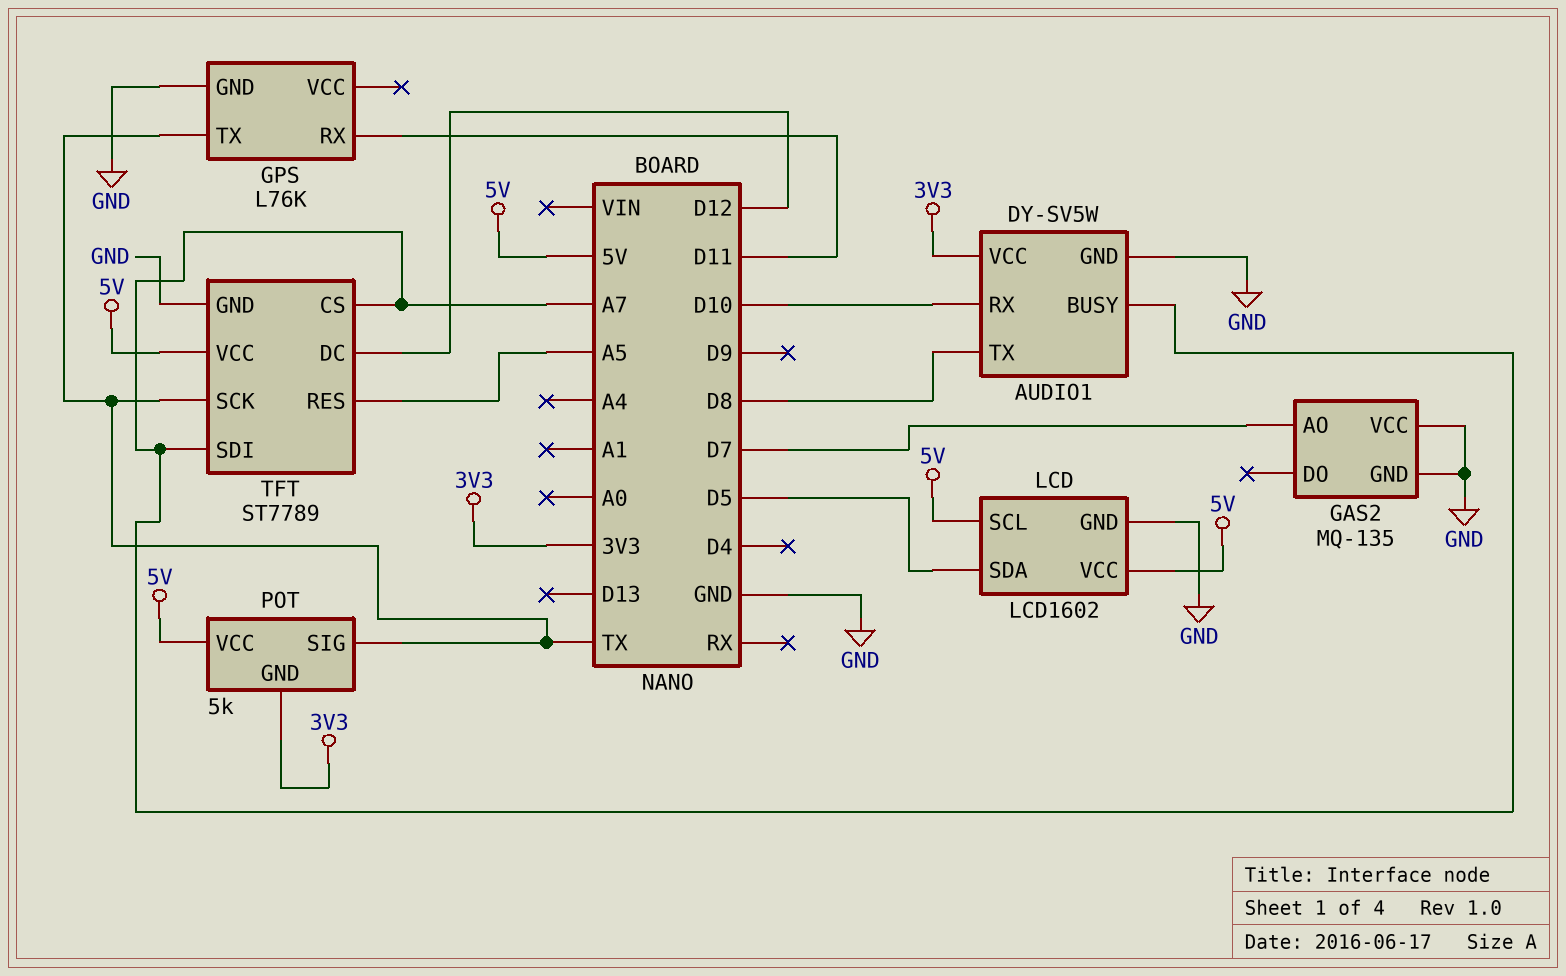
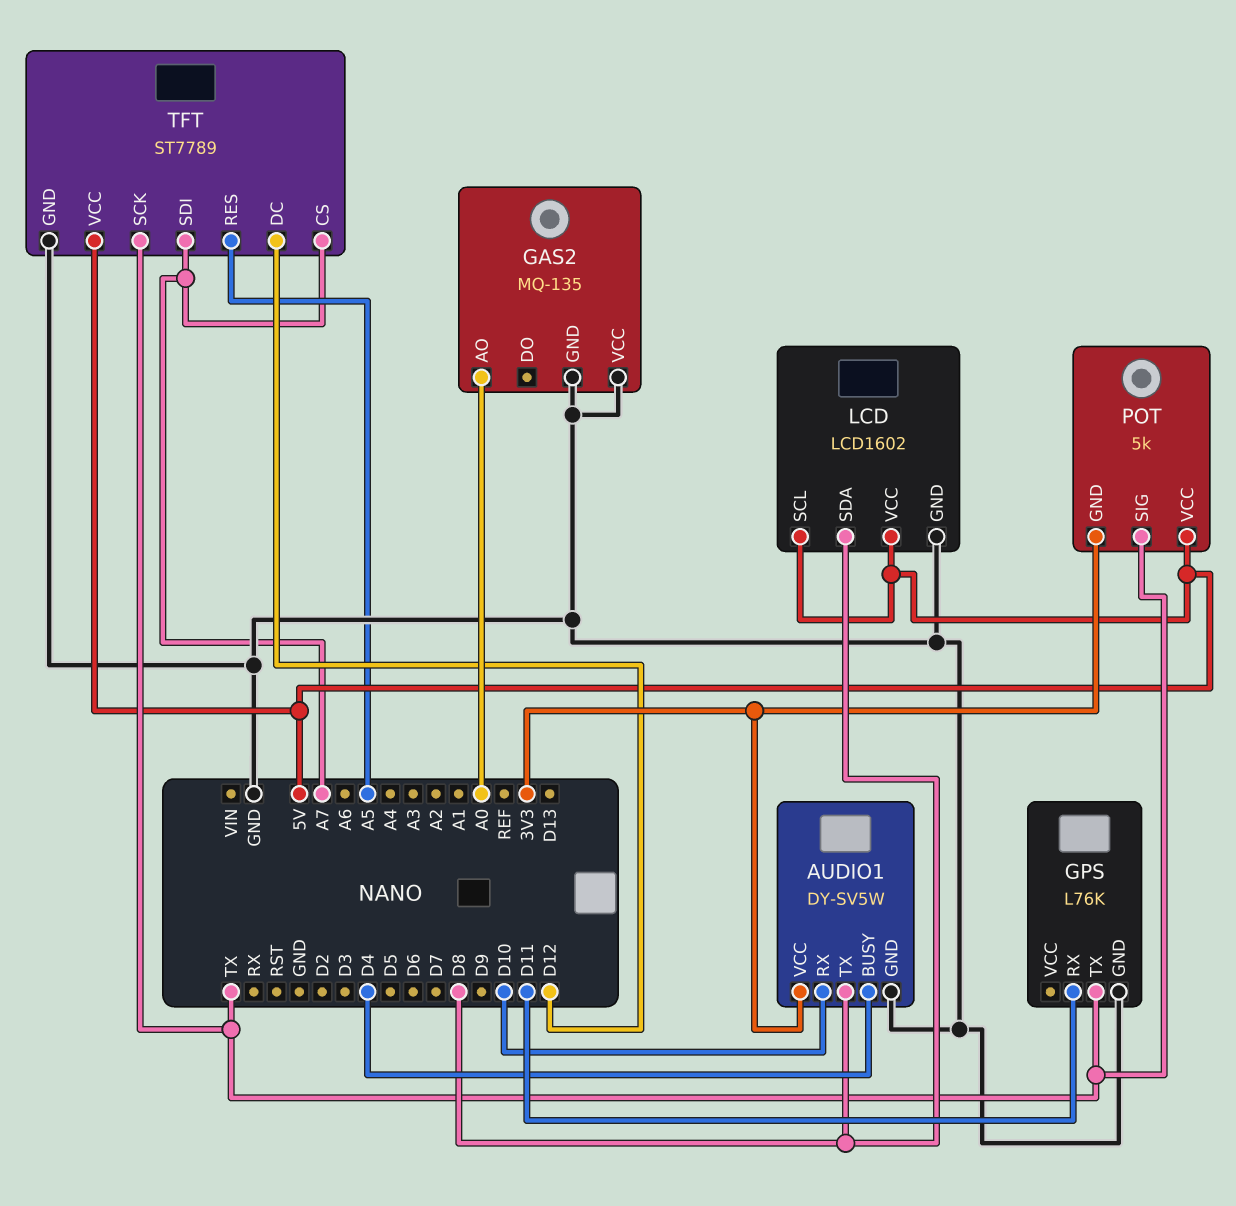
AUDIO1 pin BUSY: A7 -> D4
GAS2 pin AO: D7 -> A0
LCD pin SDA: D5 -> D8

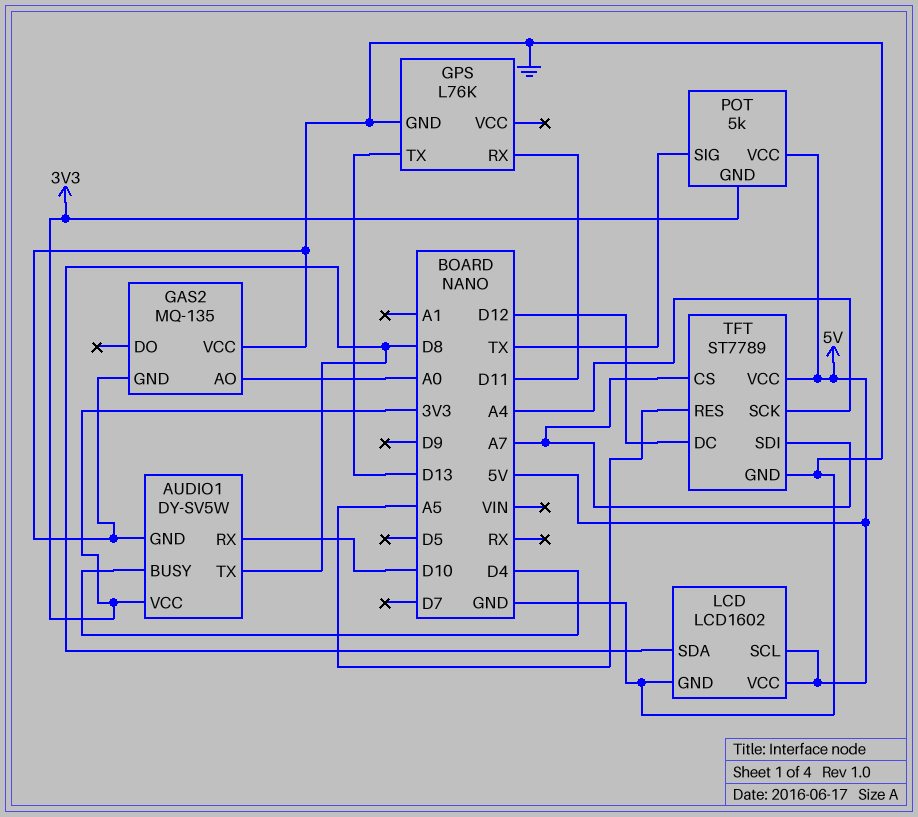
GPS pin TX: TX -> D13
TFT pin SCK: TX -> A4

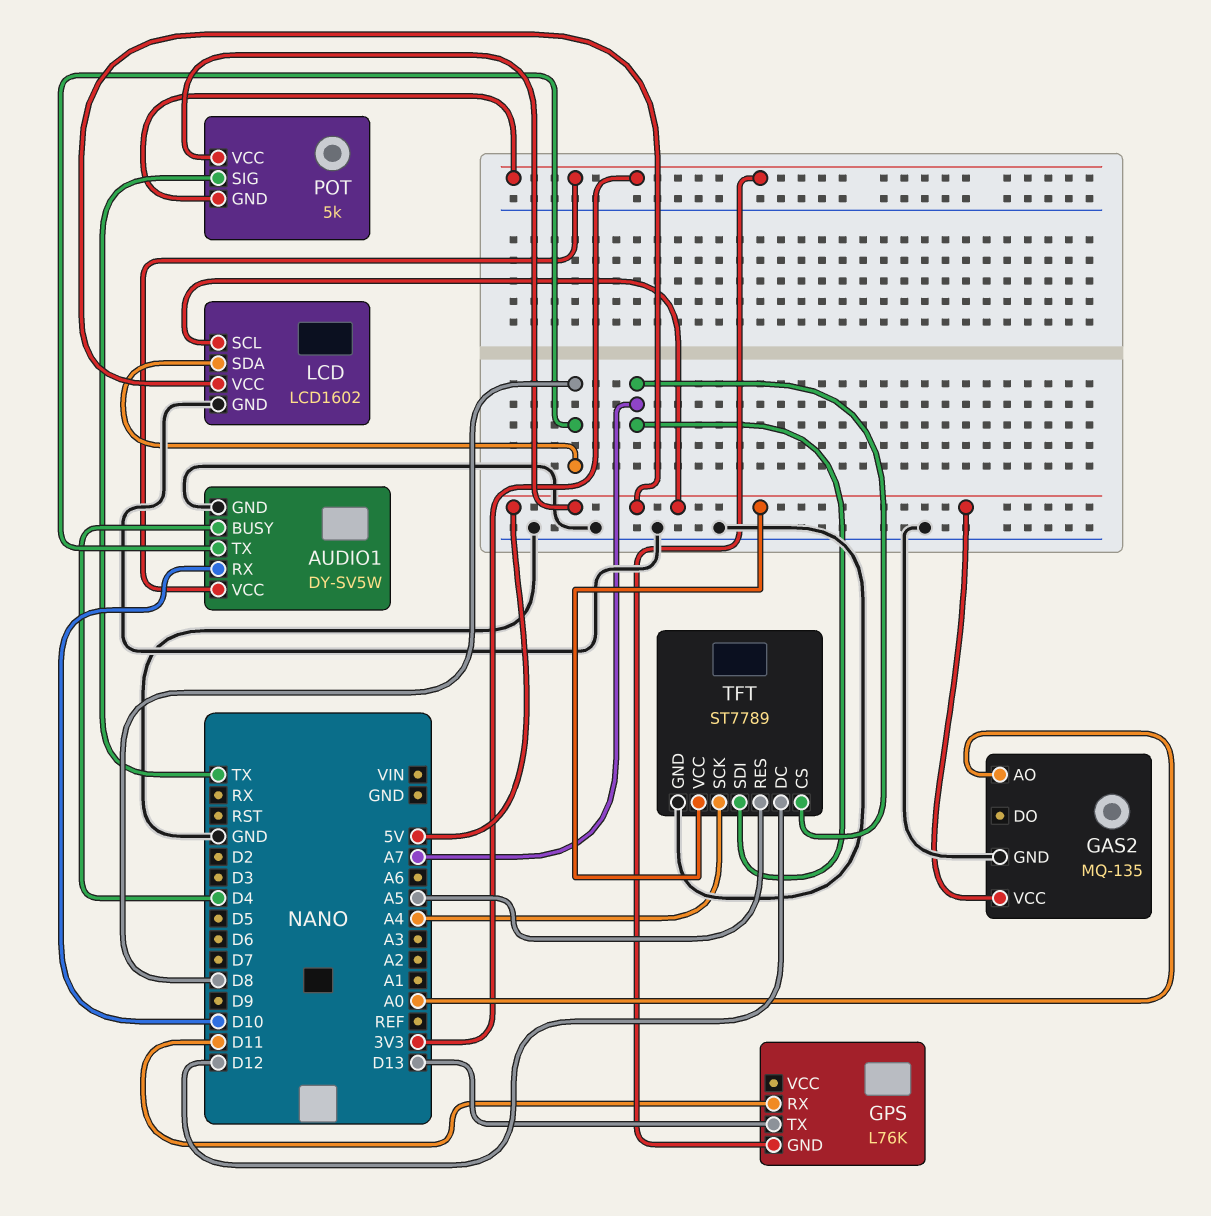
GAS2 pin VCC: GND -> 5V
GPS pin GND: GND -> 3V3

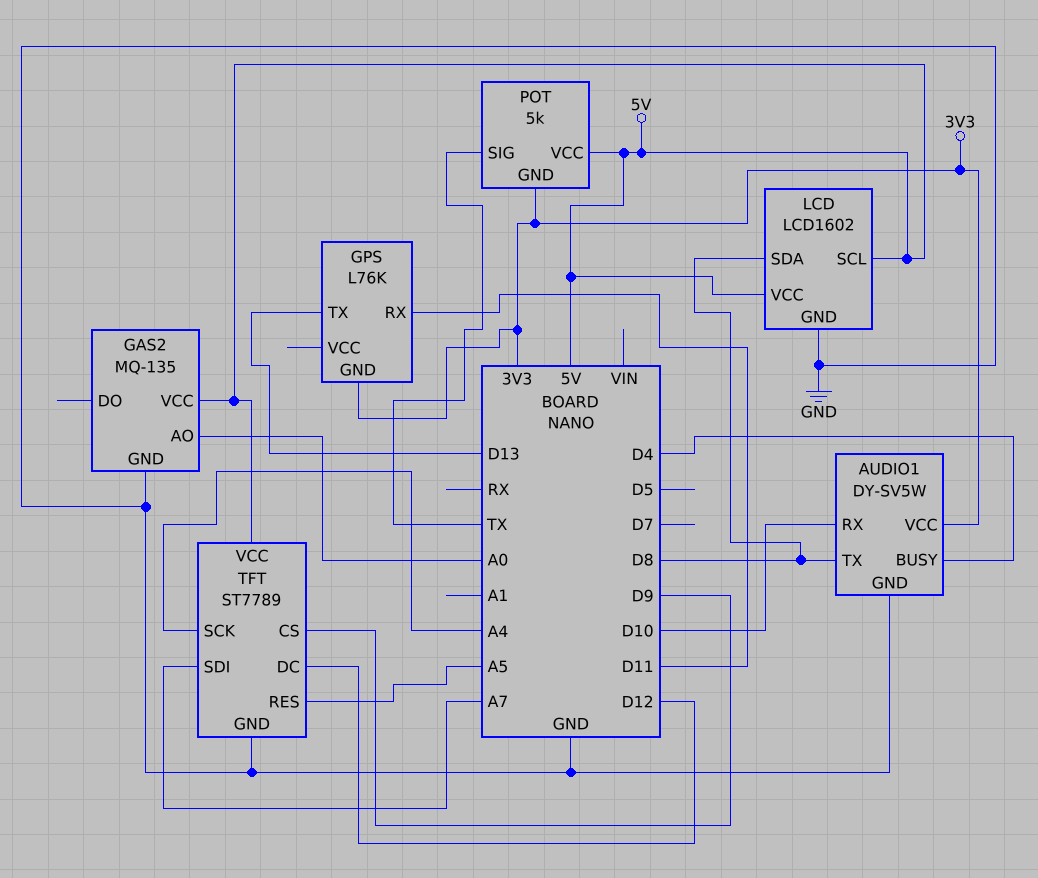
TFT pin CS: A7 -> D9

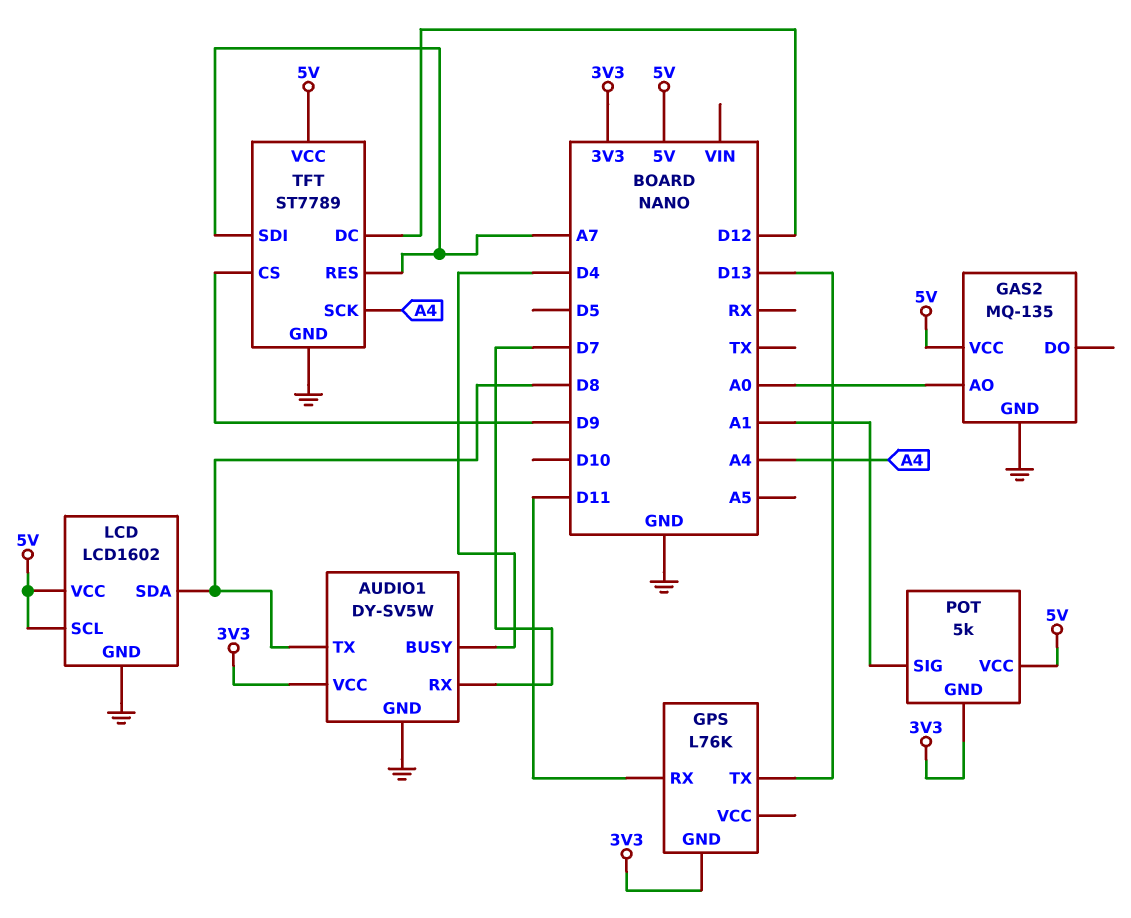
AUDIO1 pin RX: D10 -> D7
POT pin SIG: TX -> A1
TFT pin RES: A5 -> A7

